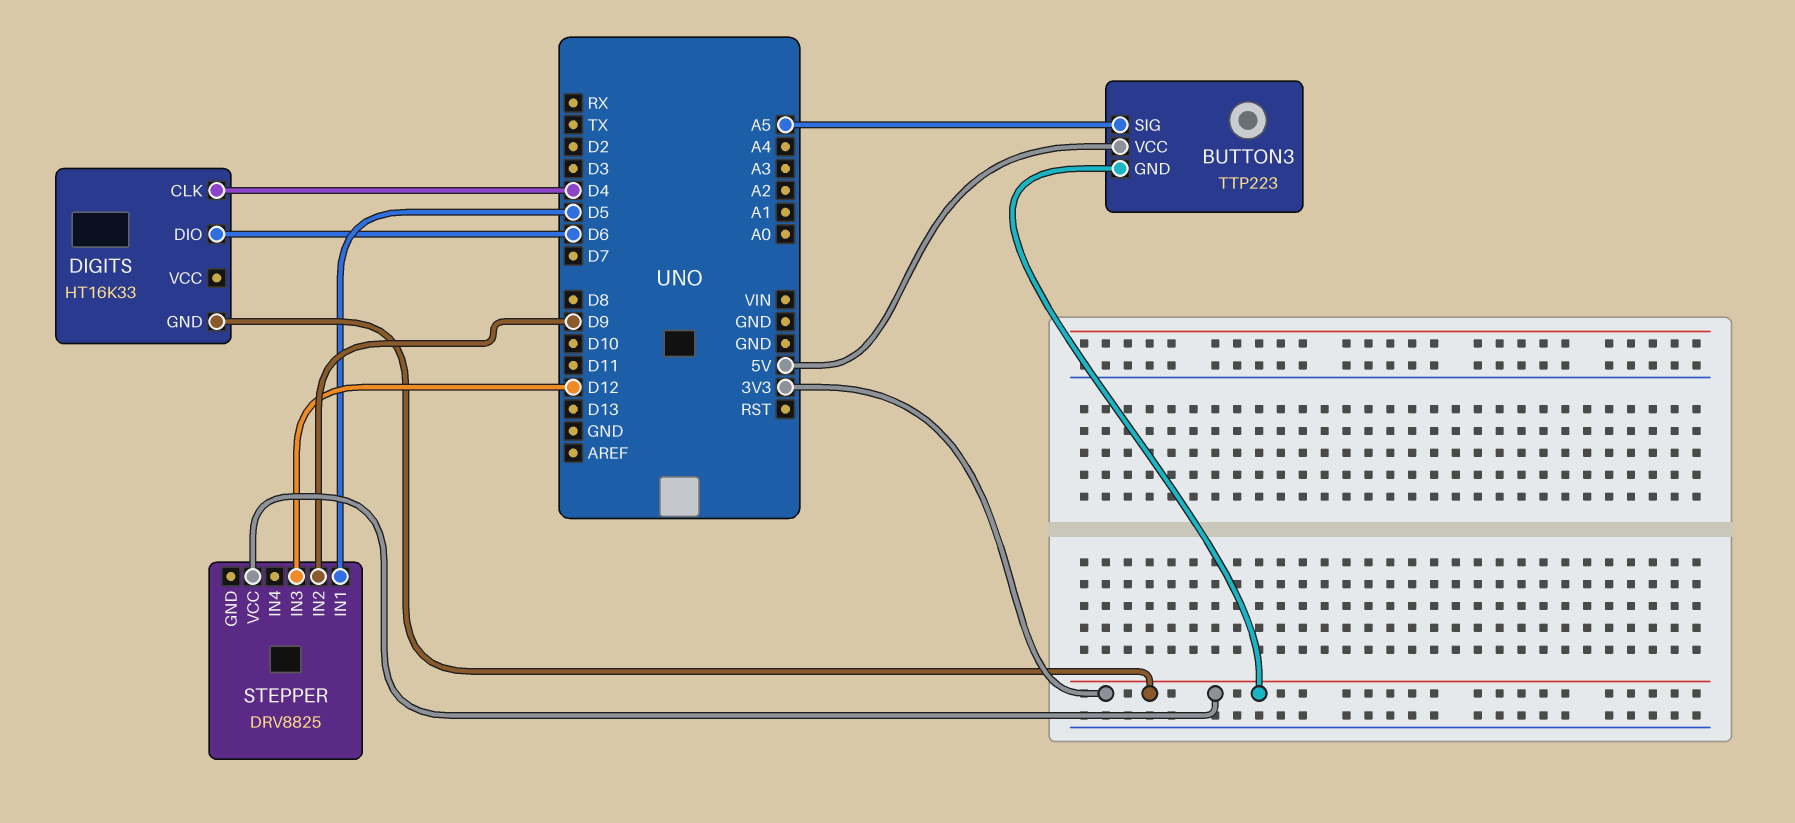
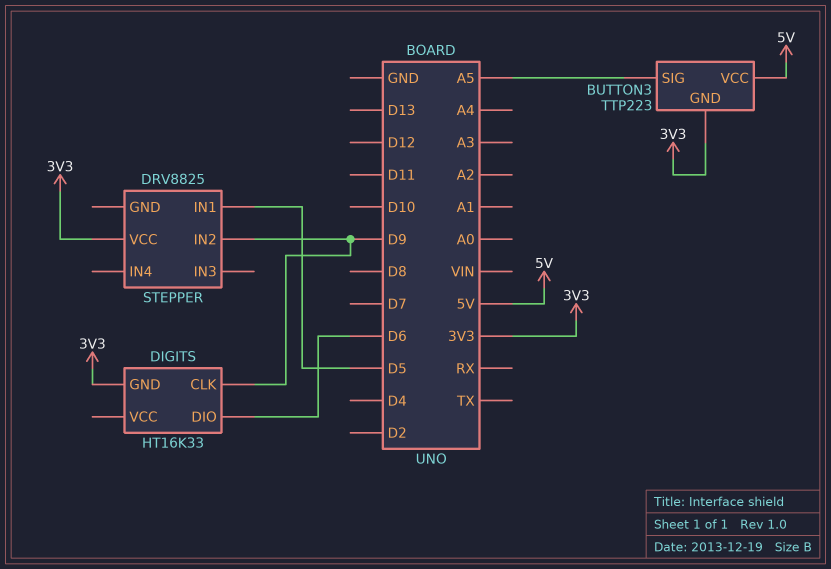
DIGITS pin CLK: D4 -> D9
STEPPER pin IN3: D12 -> none

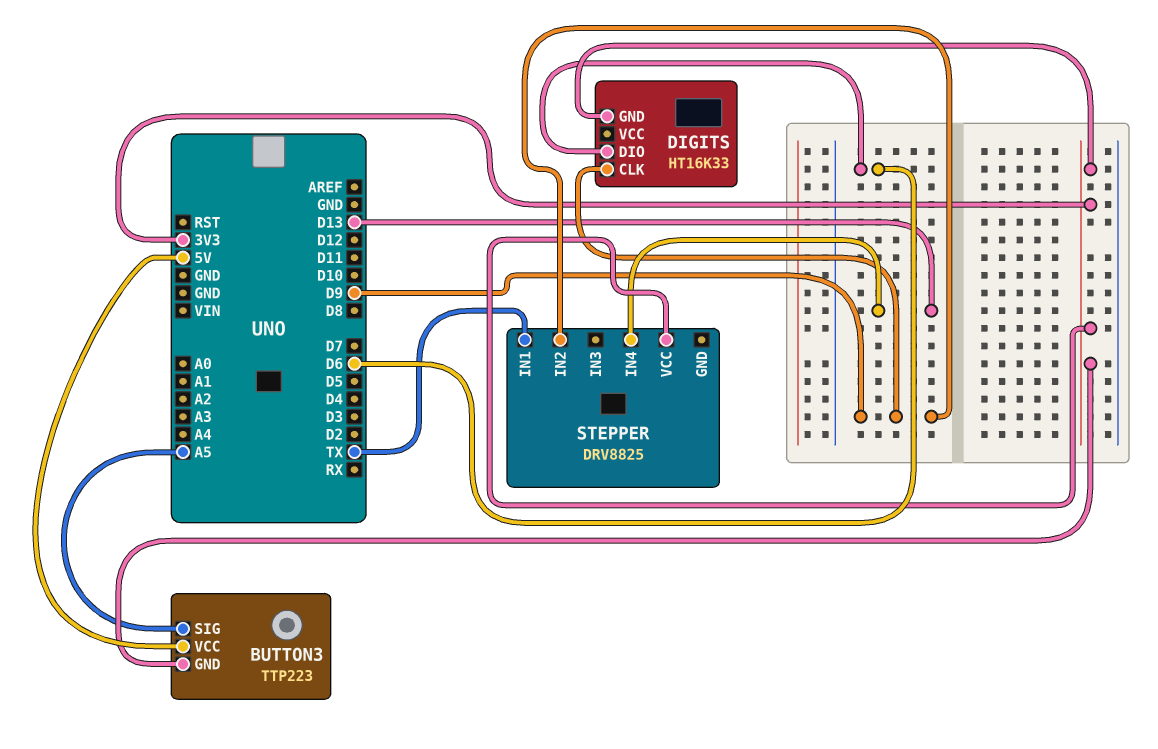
STEPPER pin IN1: D5 -> TX
STEPPER pin IN4: none -> D13

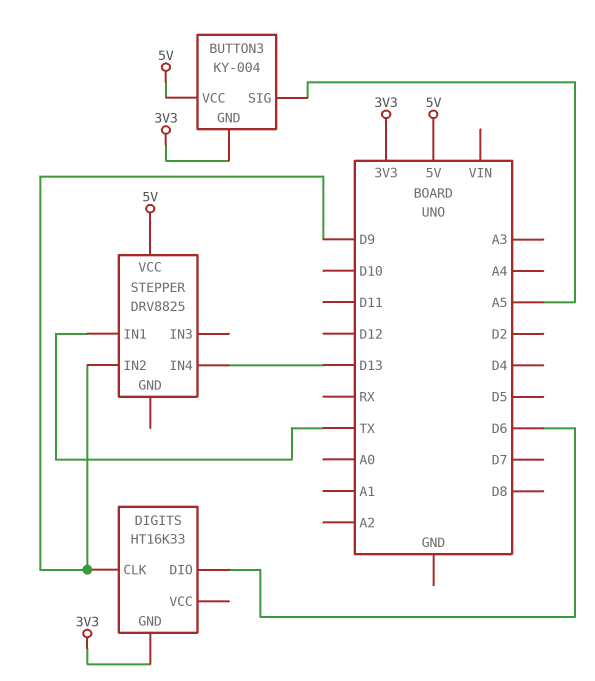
BUTTON3: TTP223 -> KY-004
STEPPER pin VCC: 3V3 -> 5V

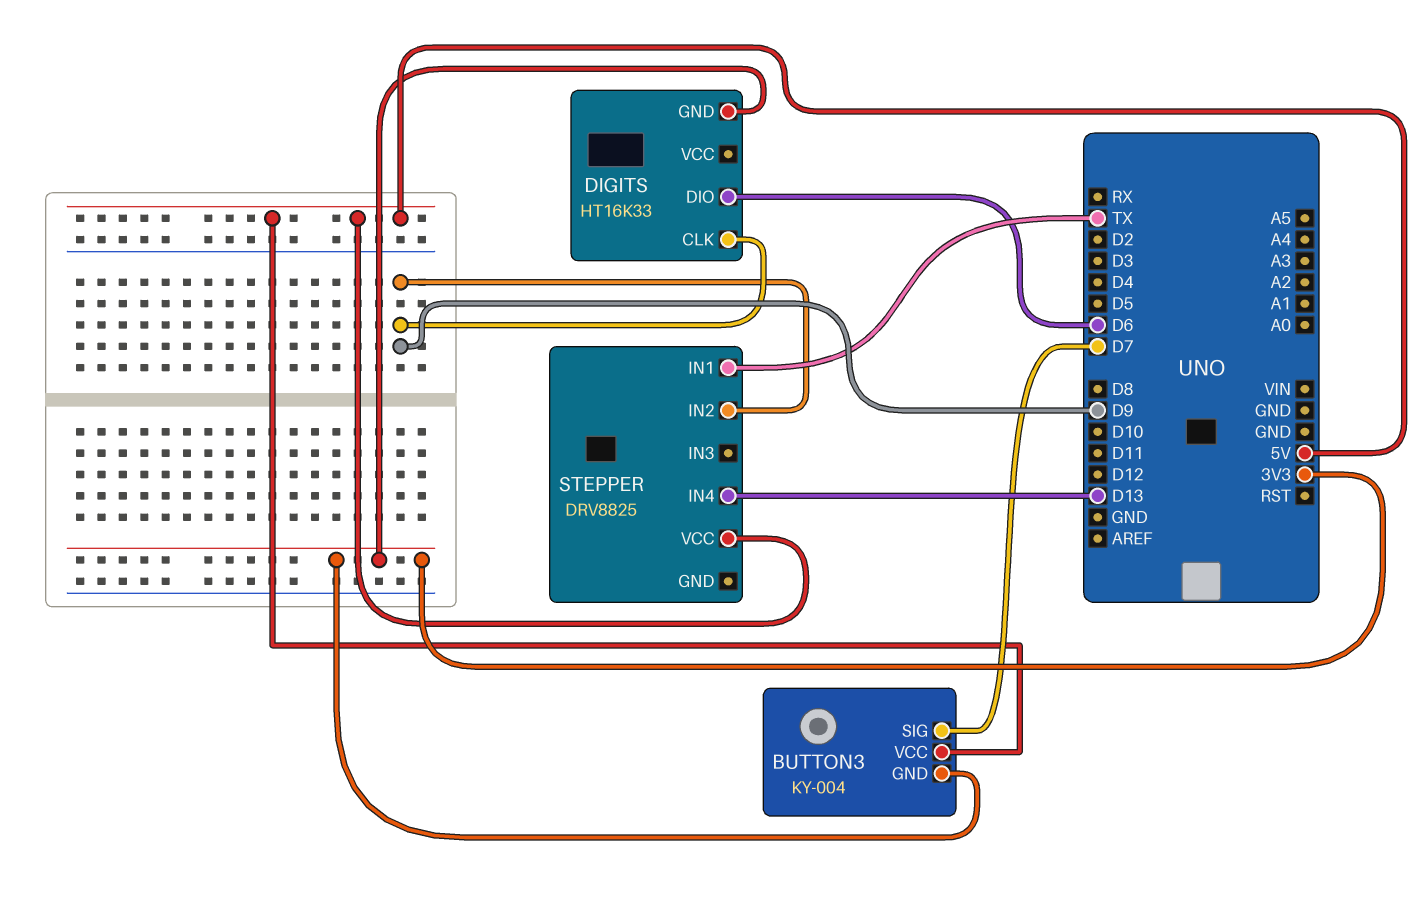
BUTTON3 pin SIG: A5 -> D7

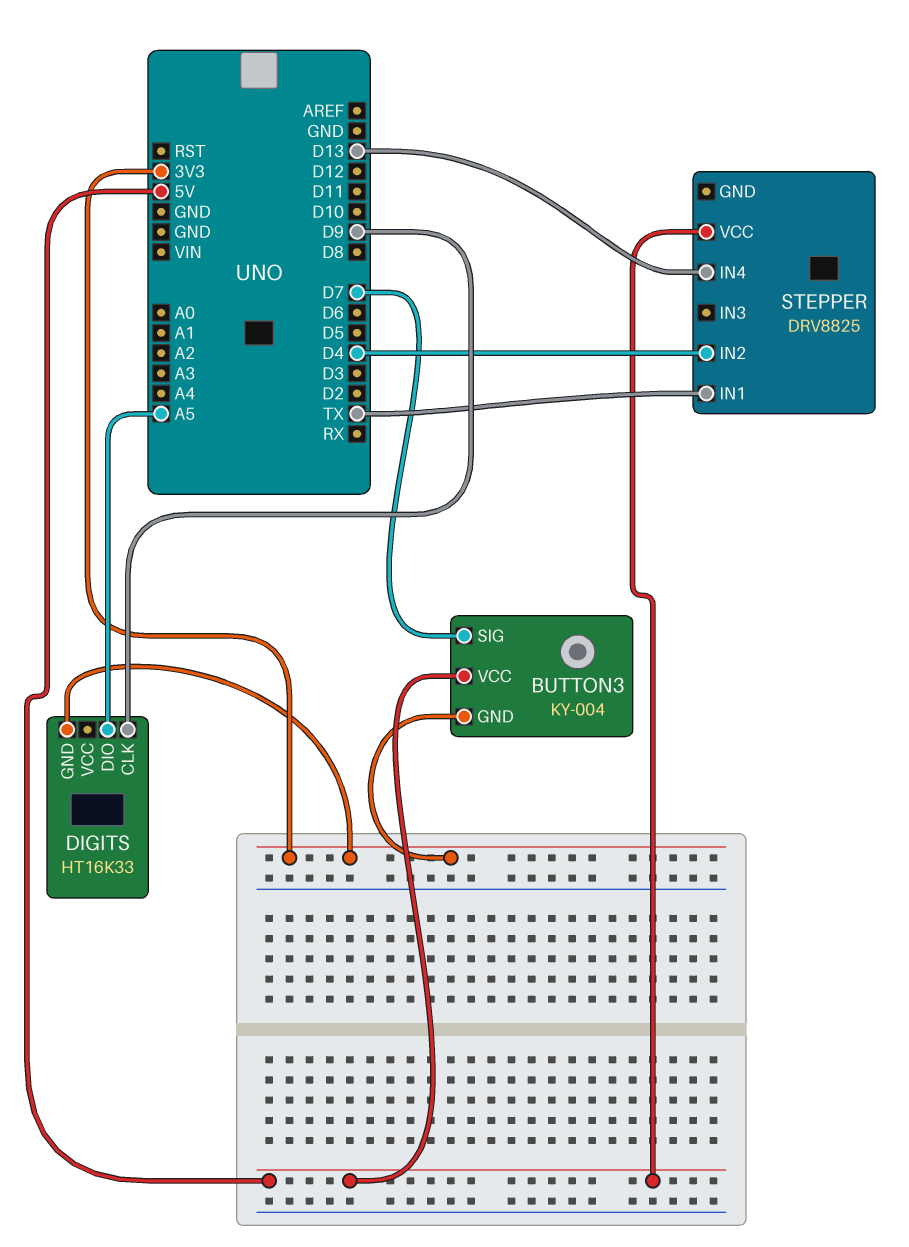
DIGITS pin DIO: D6 -> A5
STEPPER pin IN2: D9 -> D4

